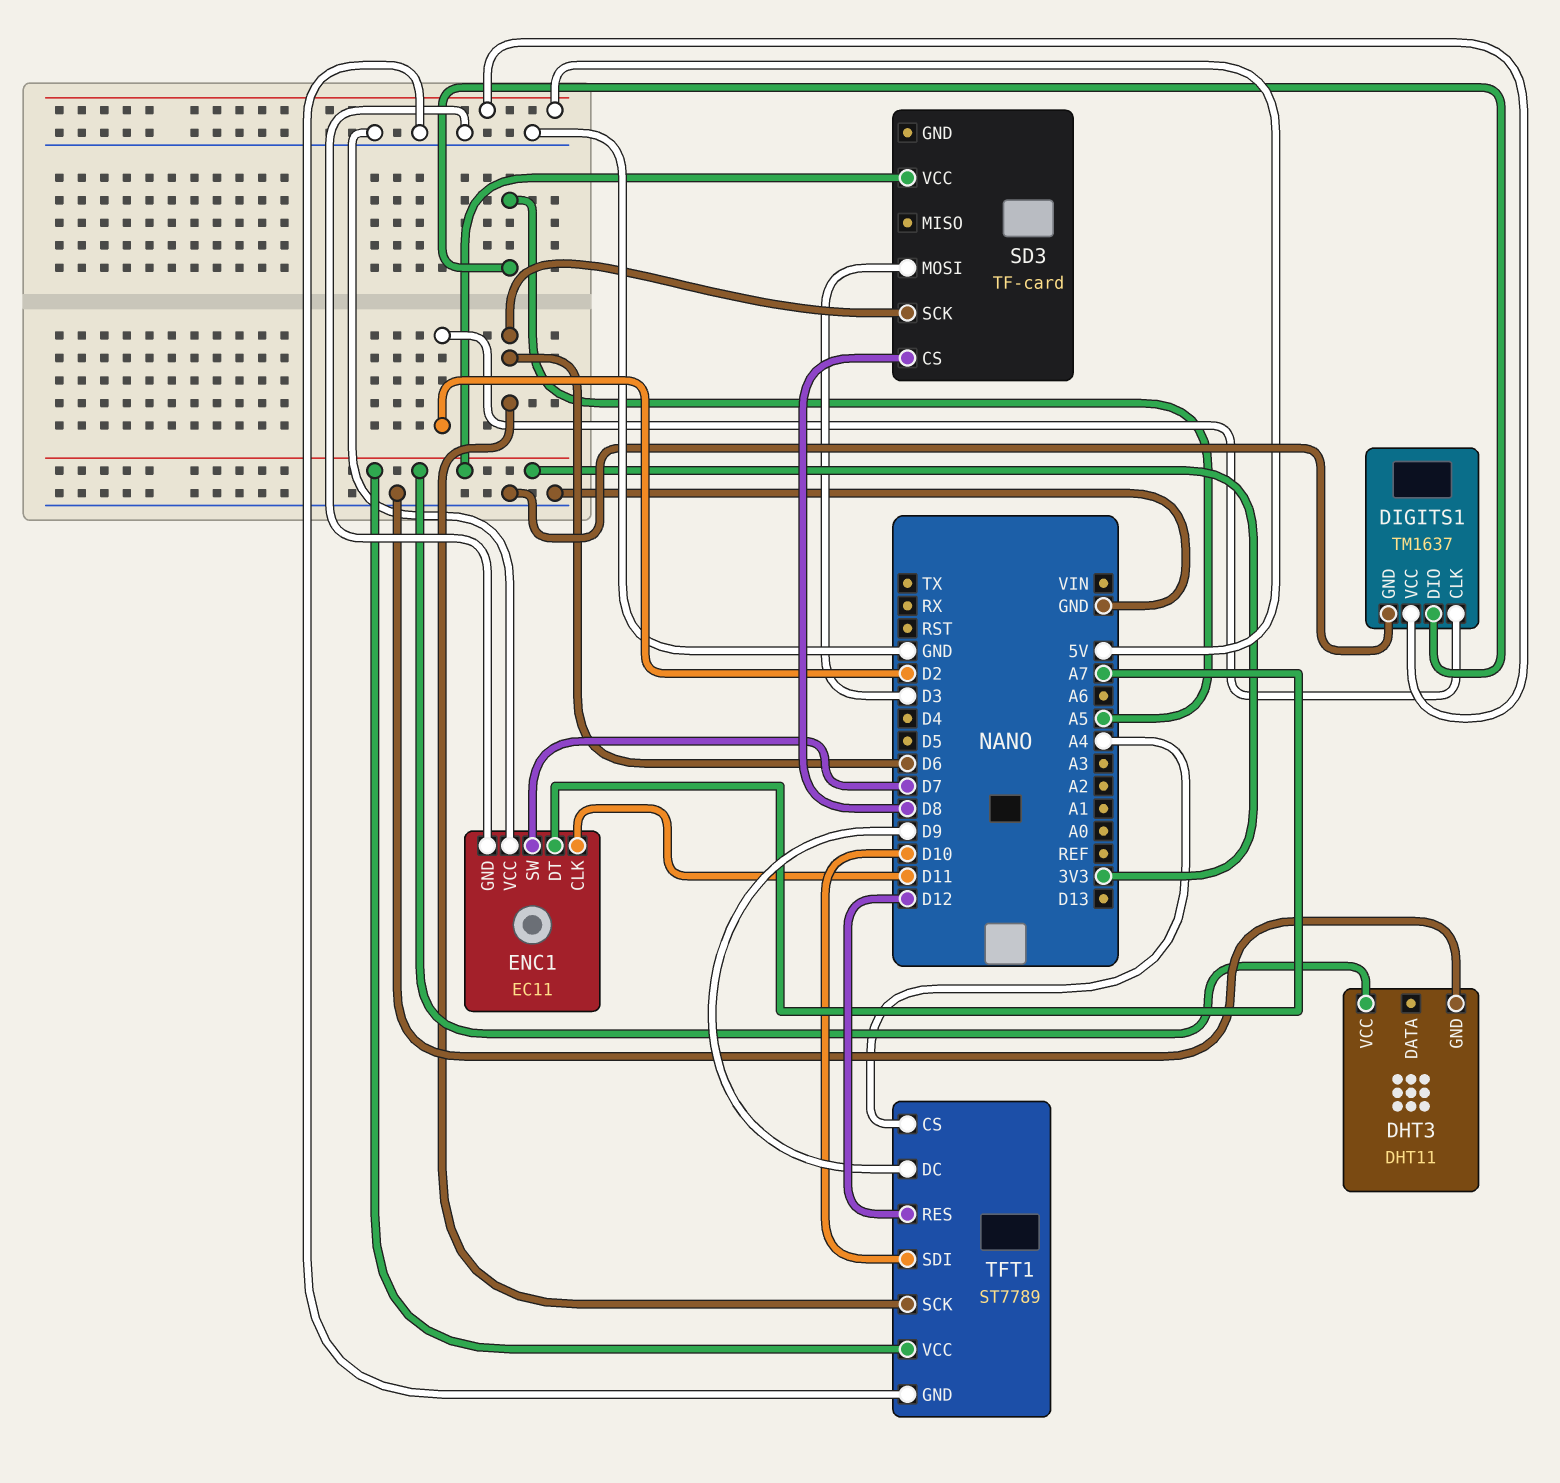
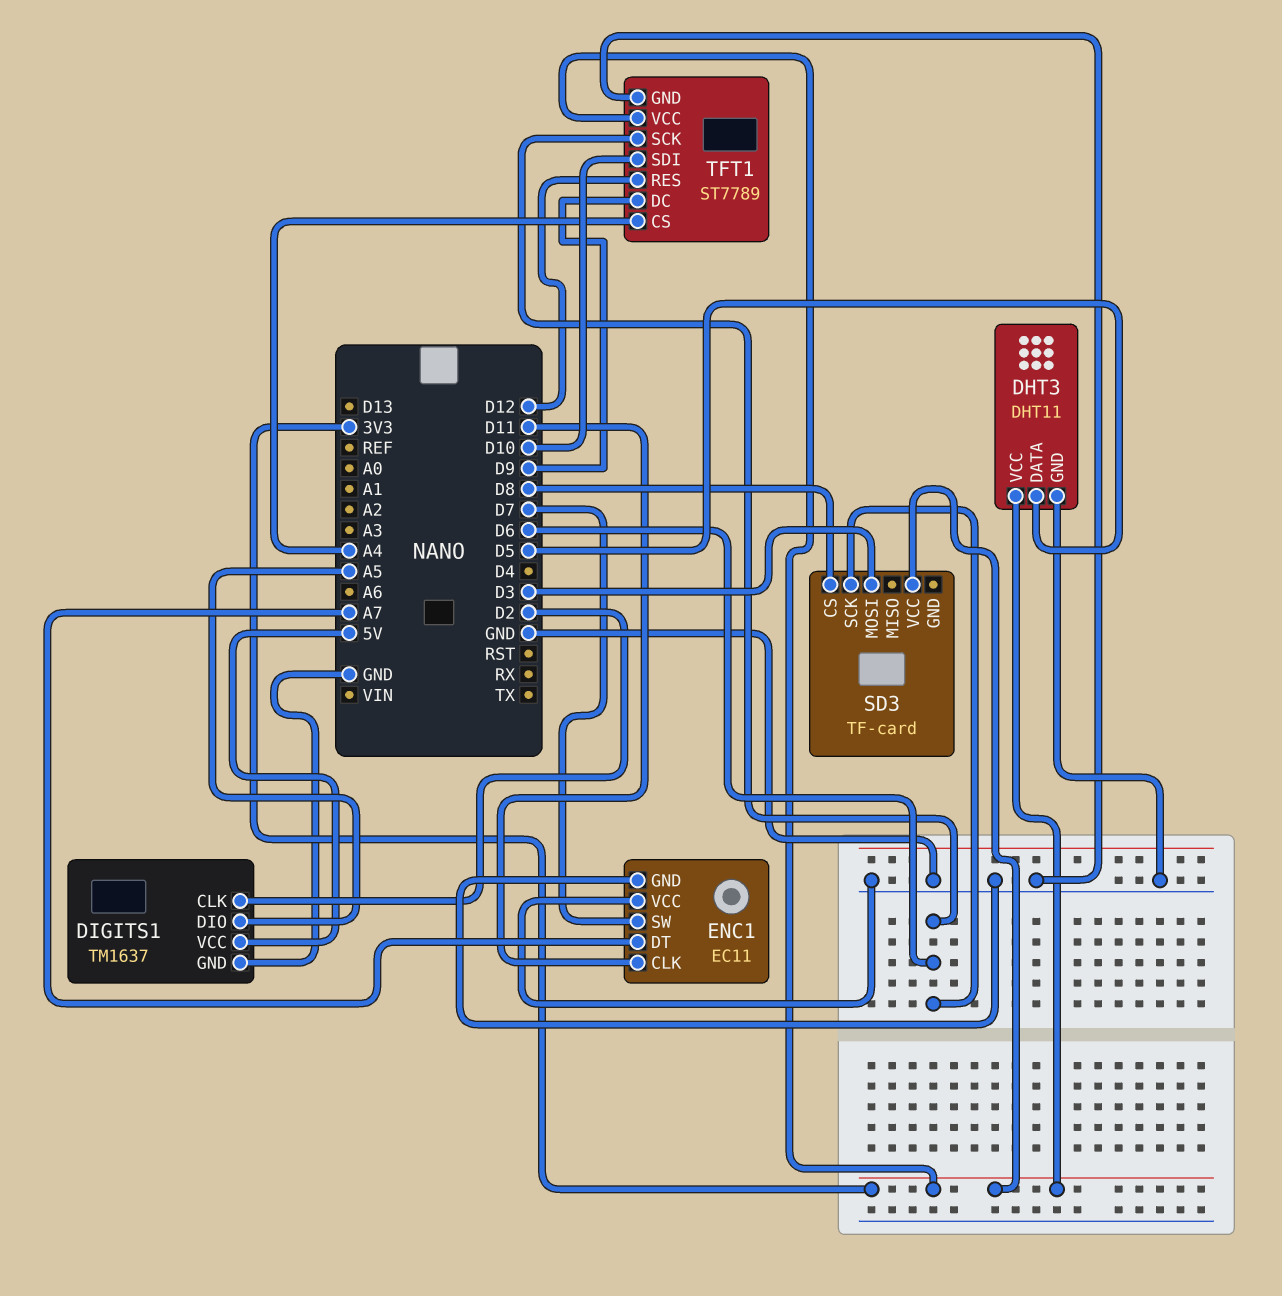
DHT3 pin DATA: none -> D5

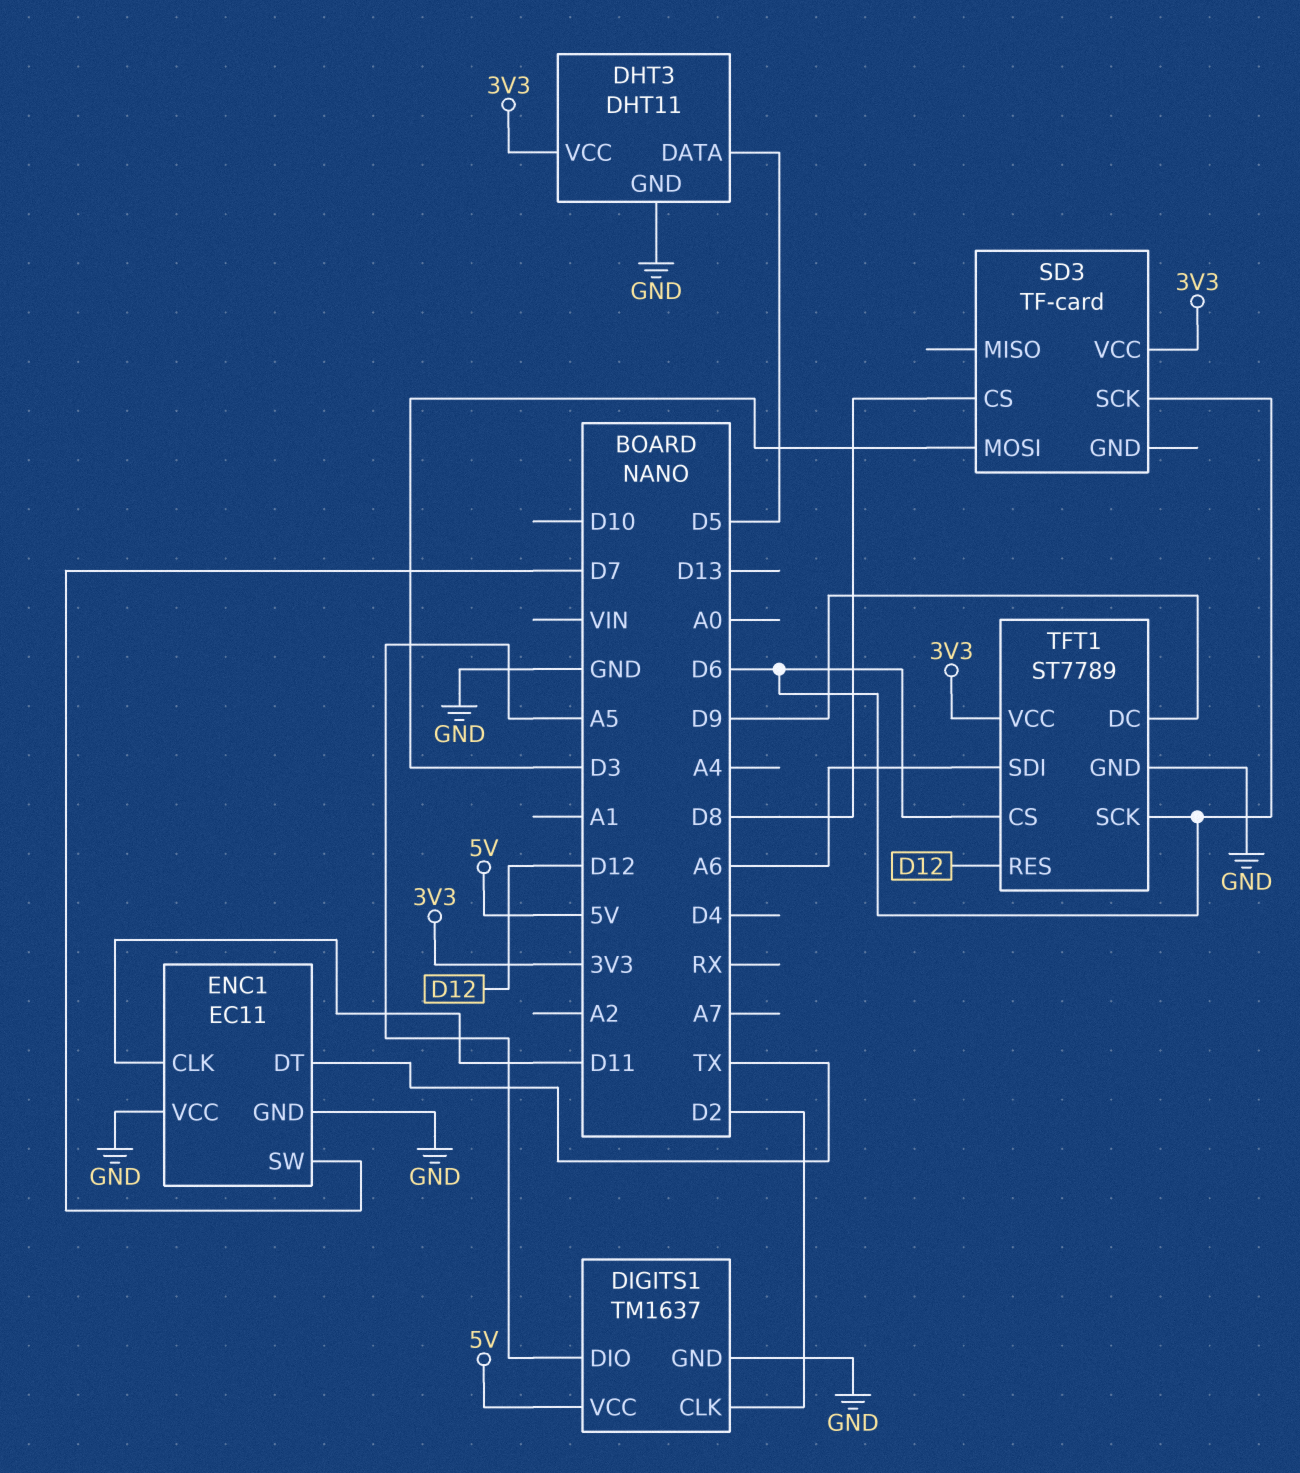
ENC1 pin DT: A7 -> TX
TFT1 pin CS: A4 -> D6
TFT1 pin SDI: D10 -> A6

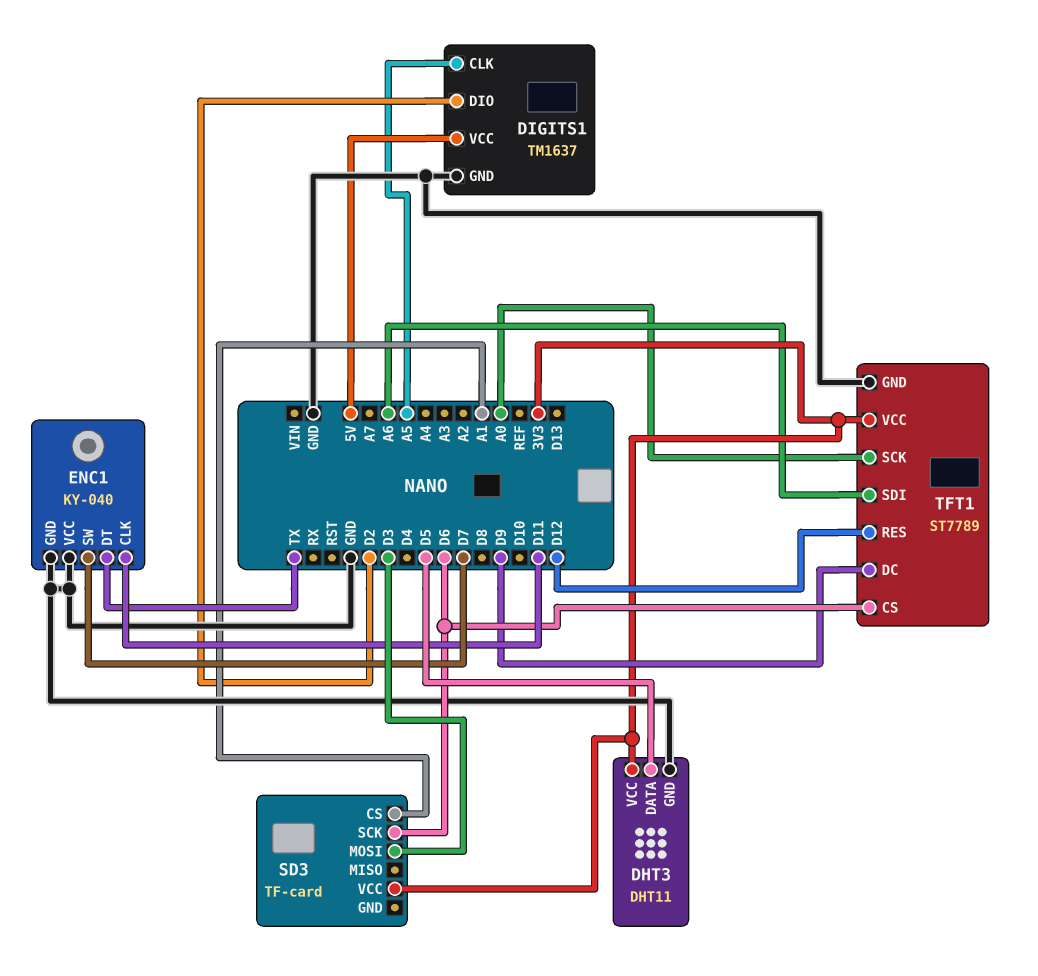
DIGITS1 pin CLK: D2 -> A5
DIGITS1 pin DIO: A5 -> D2
ENC1: EC11 -> KY-040
SD3 pin CS: D8 -> A1
TFT1 pin SCK: D6 -> A0

